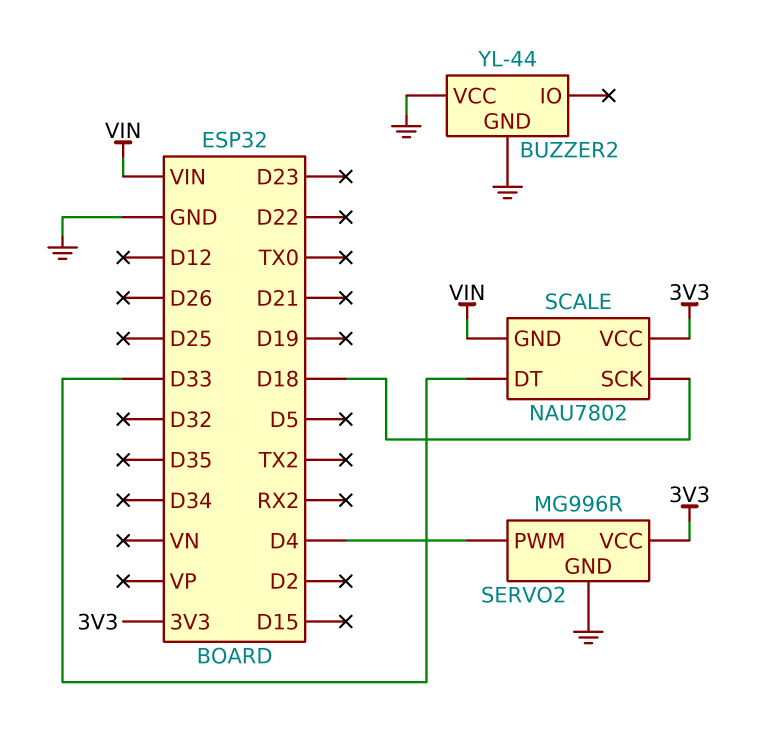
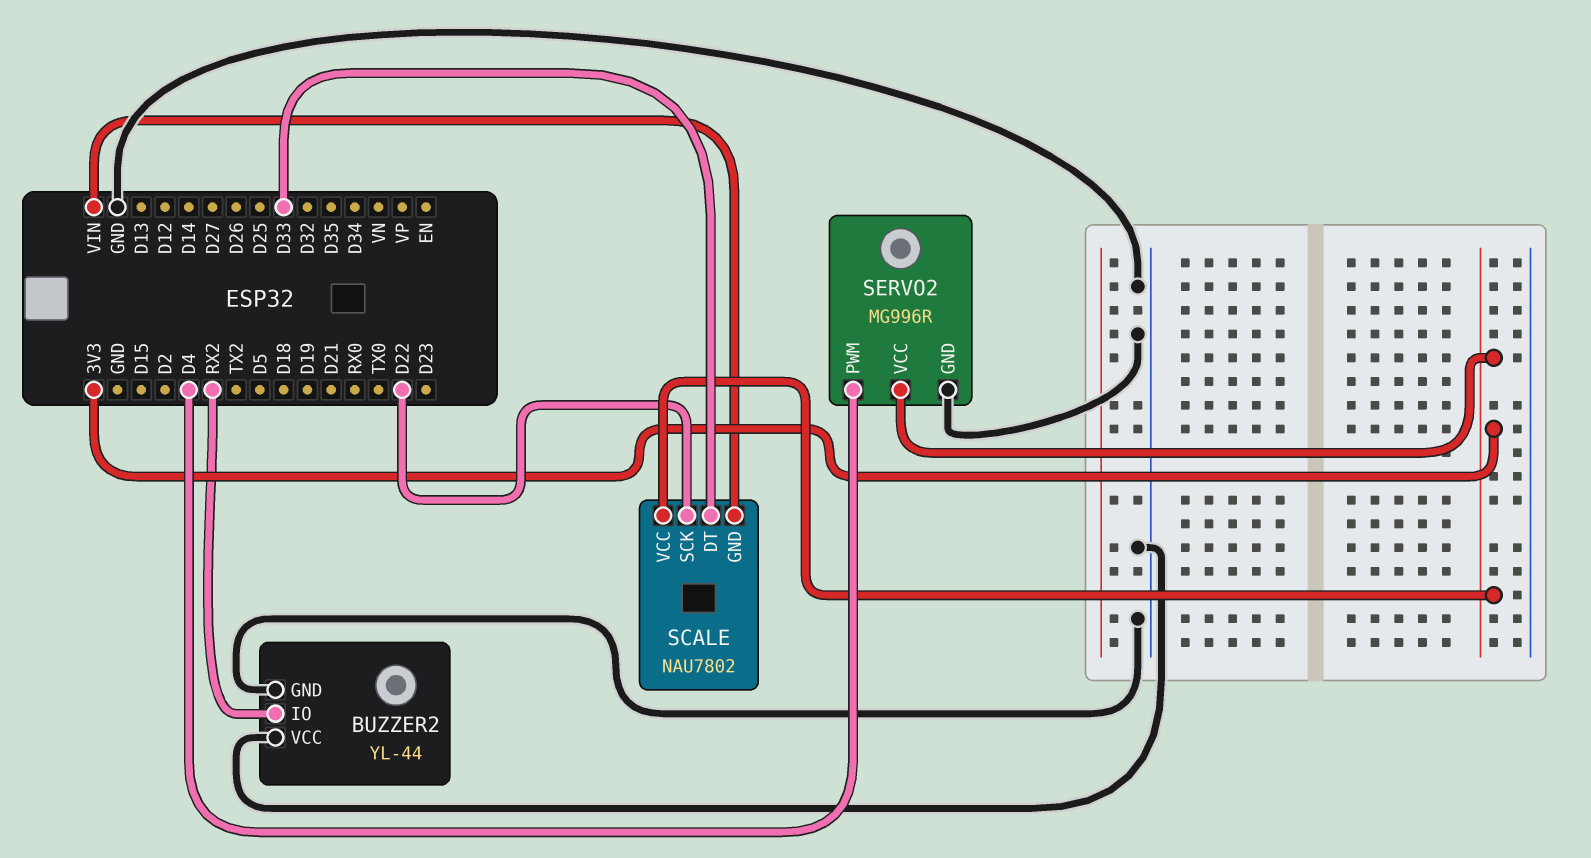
BUZZER2 pin IO: none -> RX2
SCALE pin SCK: D18 -> D22

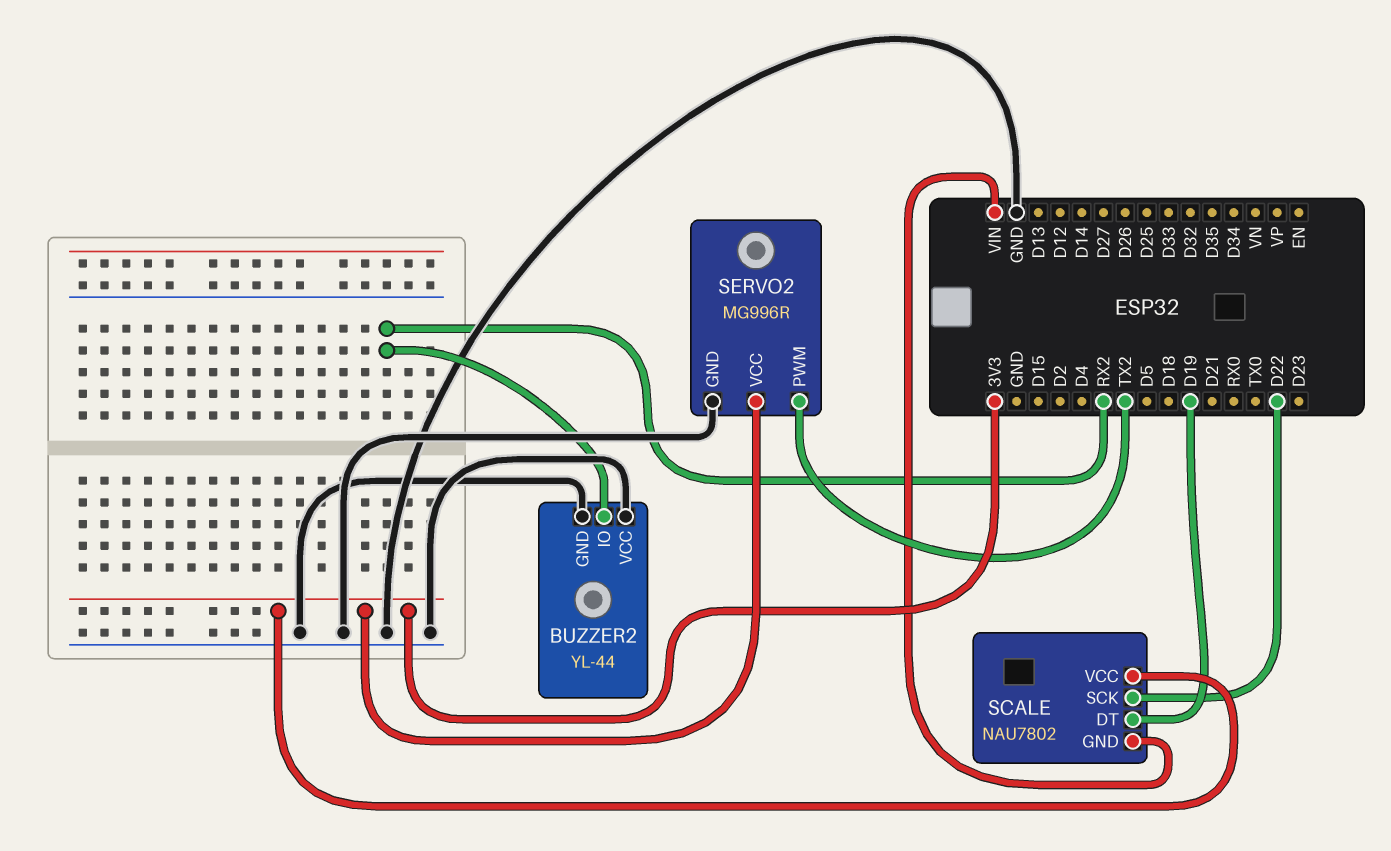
SCALE pin DT: D33 -> D19
SERVO2 pin PWM: D4 -> TX2

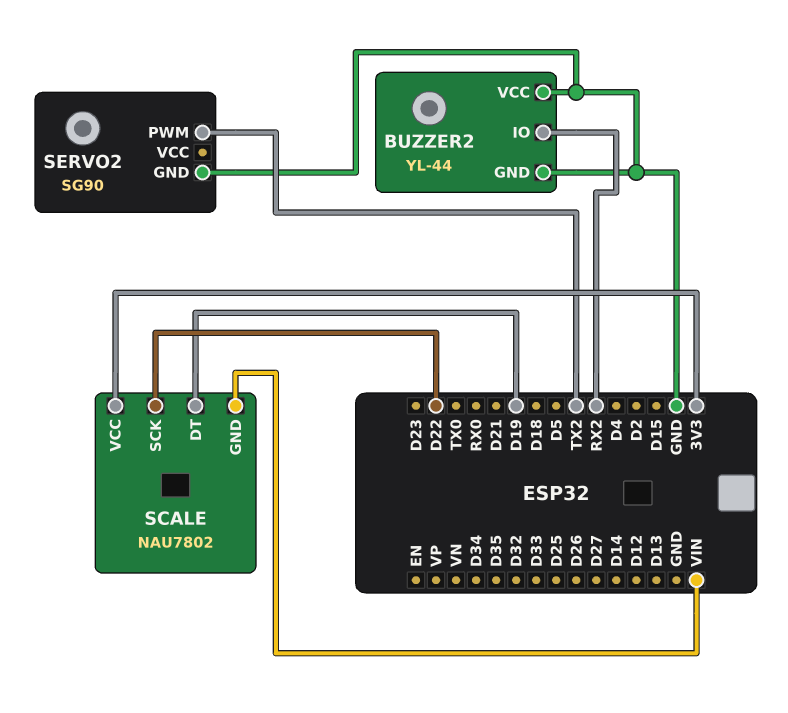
SERVO2: MG996R -> SG90
SERVO2 pin VCC: 3V3 -> none

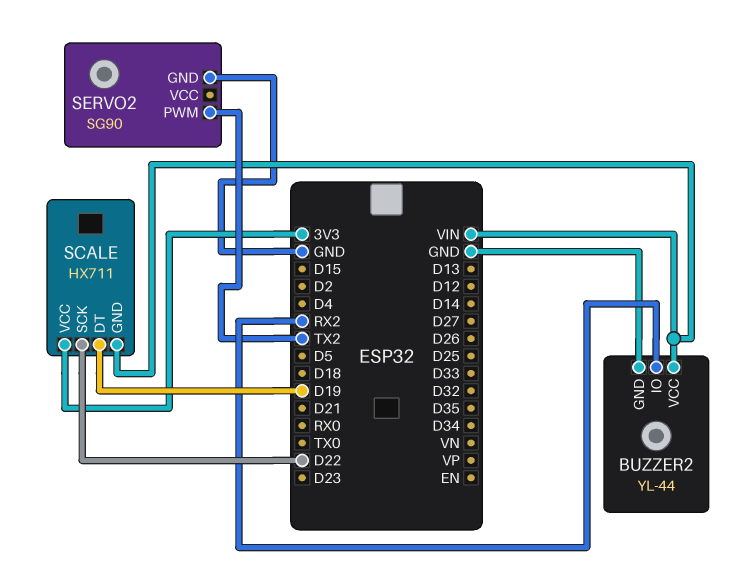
BUZZER2 pin VCC: GND -> VIN
SCALE: NAU7802 -> HX711

